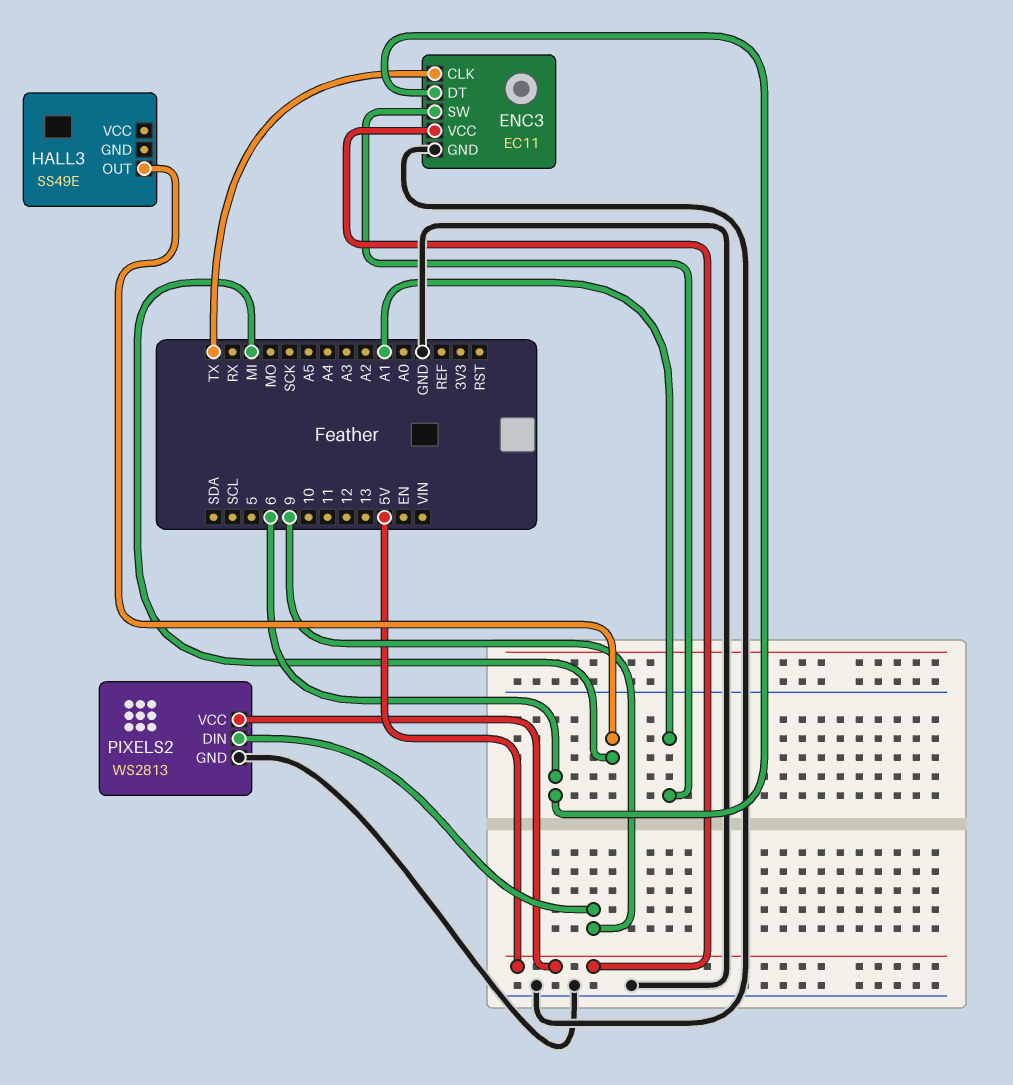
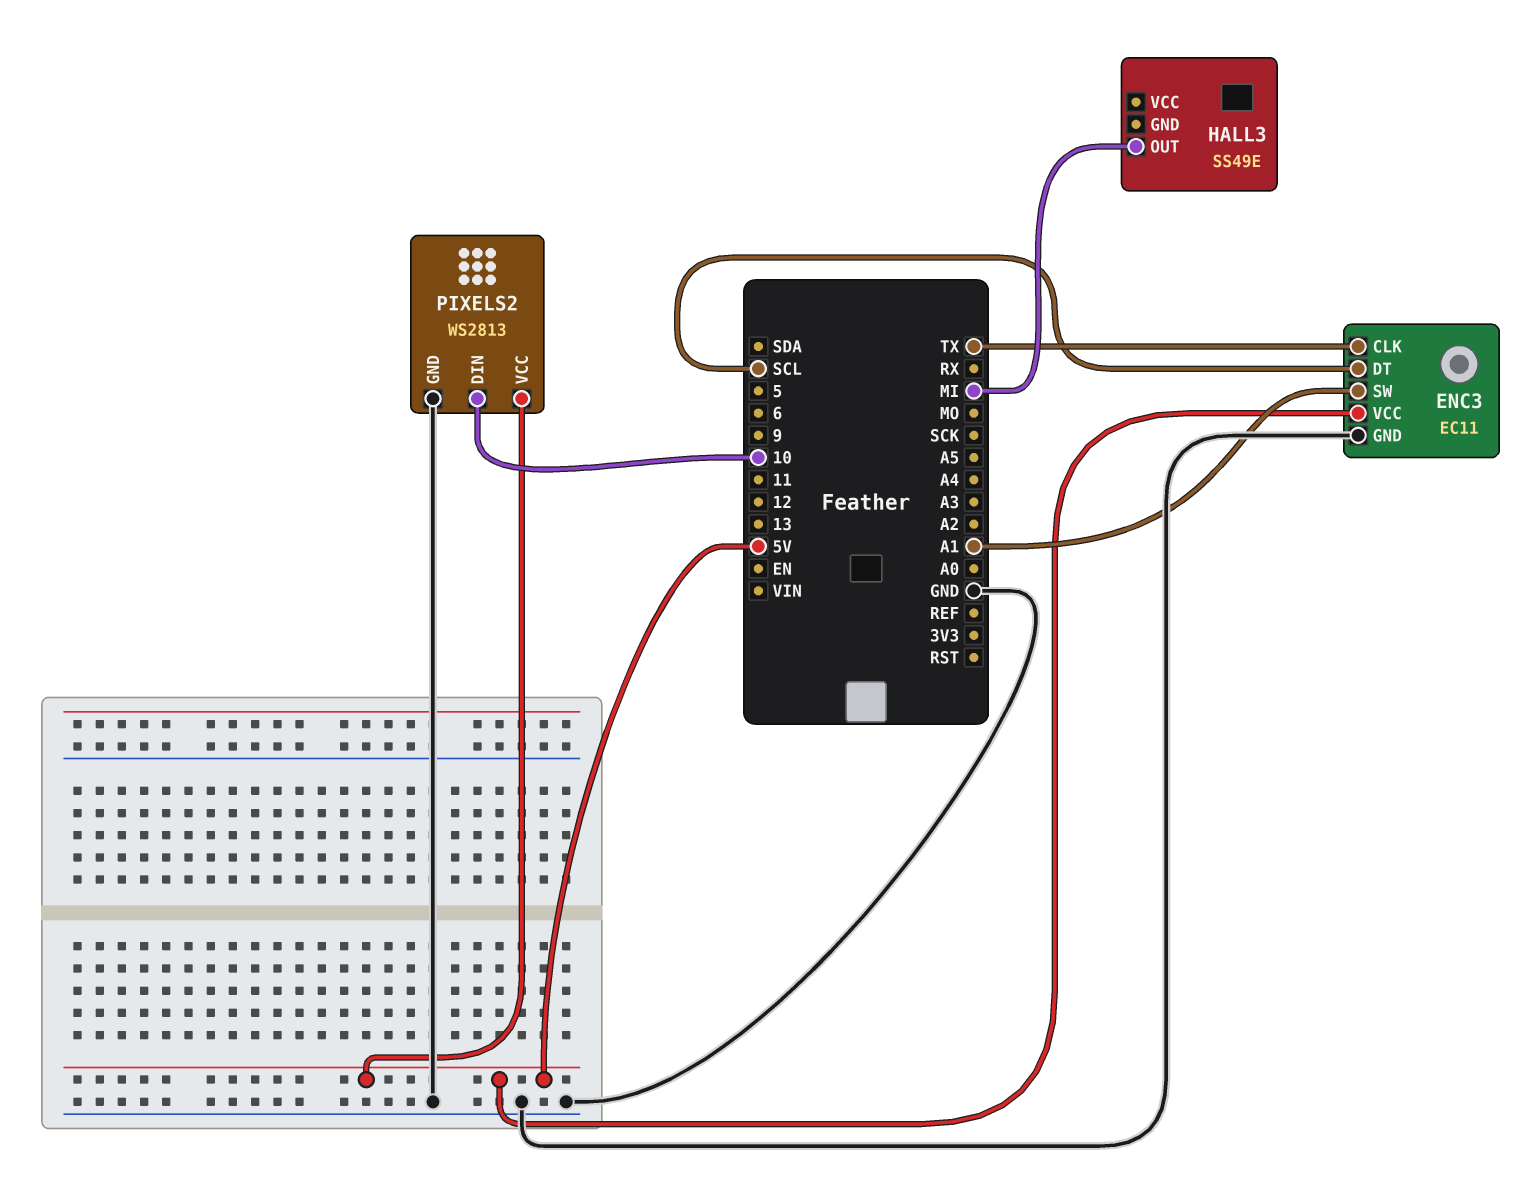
ENC3 pin DT: 6 -> SCL
PIXELS2 pin DIN: 9 -> 10

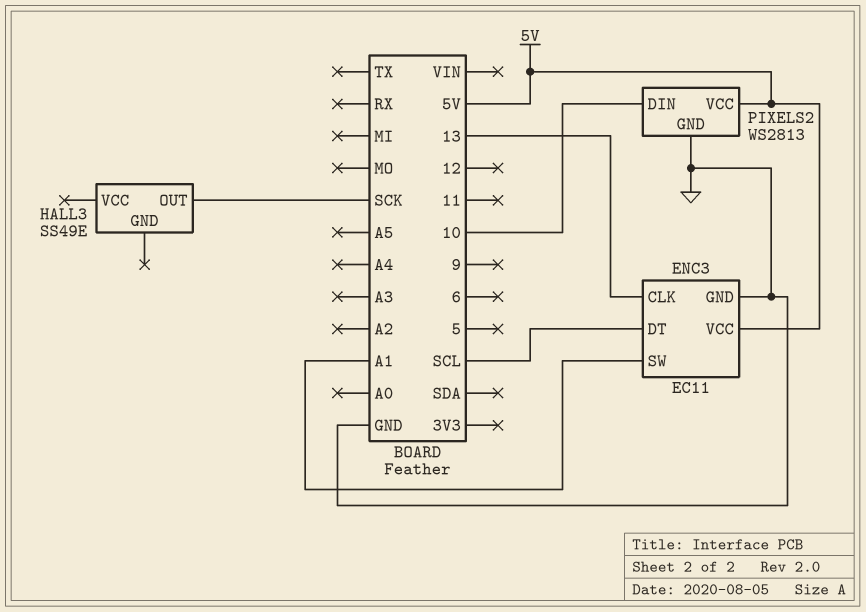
ENC3 pin CLK: TX -> 13
HALL3 pin OUT: MI -> SCK

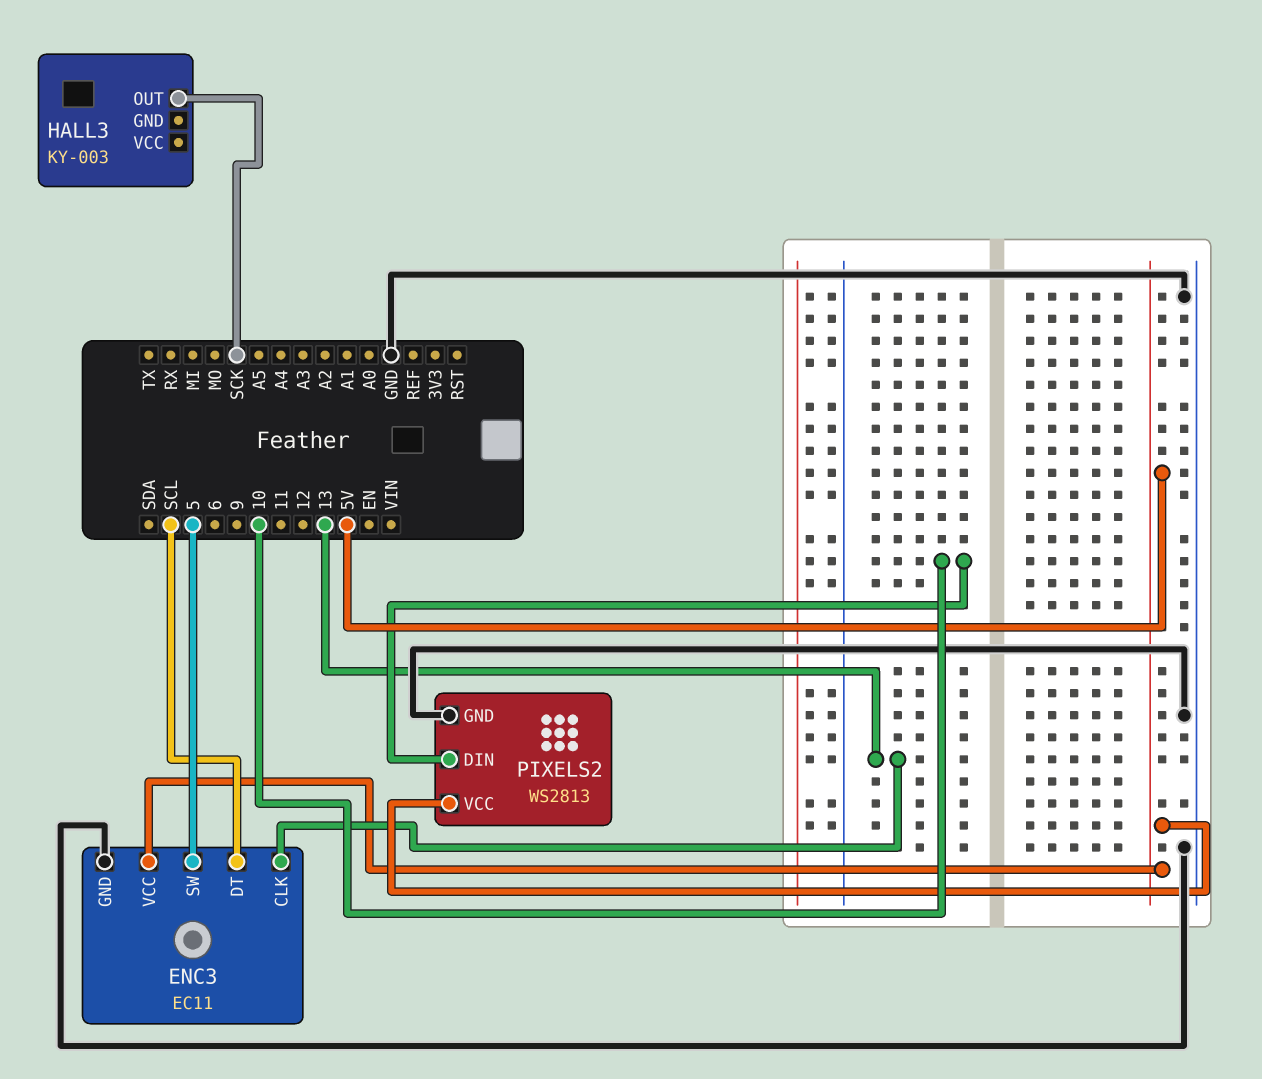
ENC3 pin SW: A1 -> 5
HALL3: SS49E -> KY-003

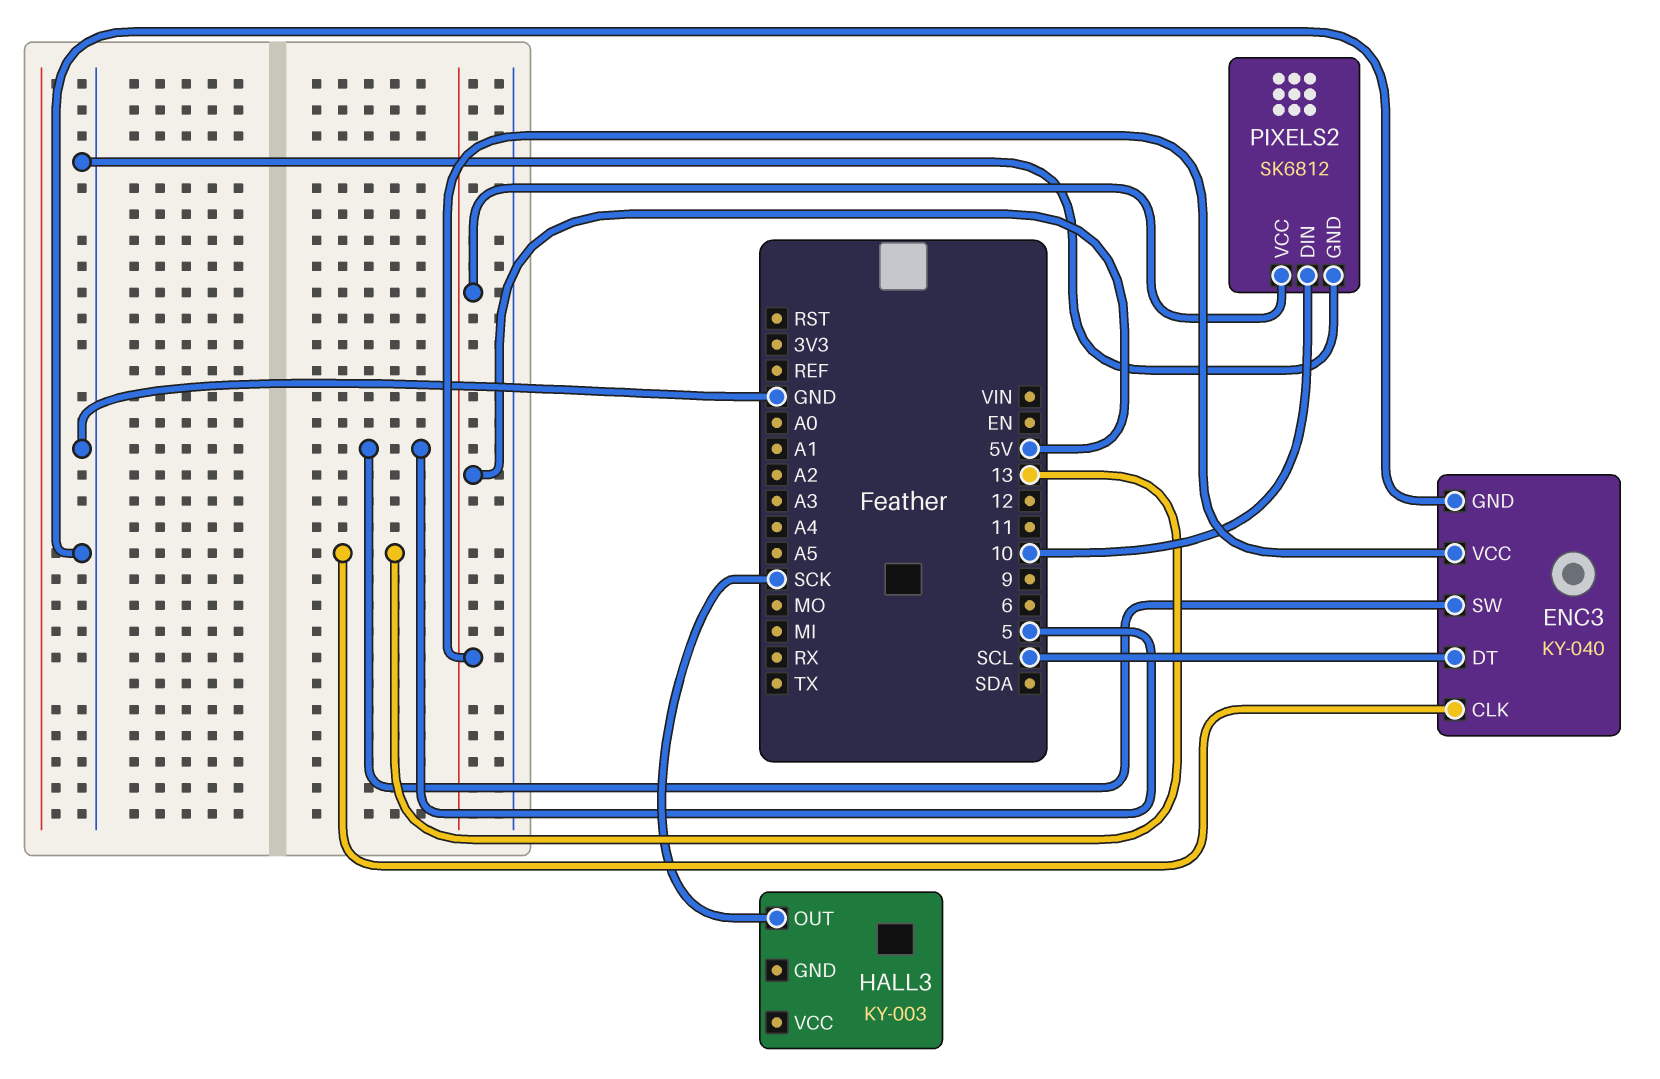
ENC3: EC11 -> KY-040
PIXELS2: WS2813 -> SK6812

